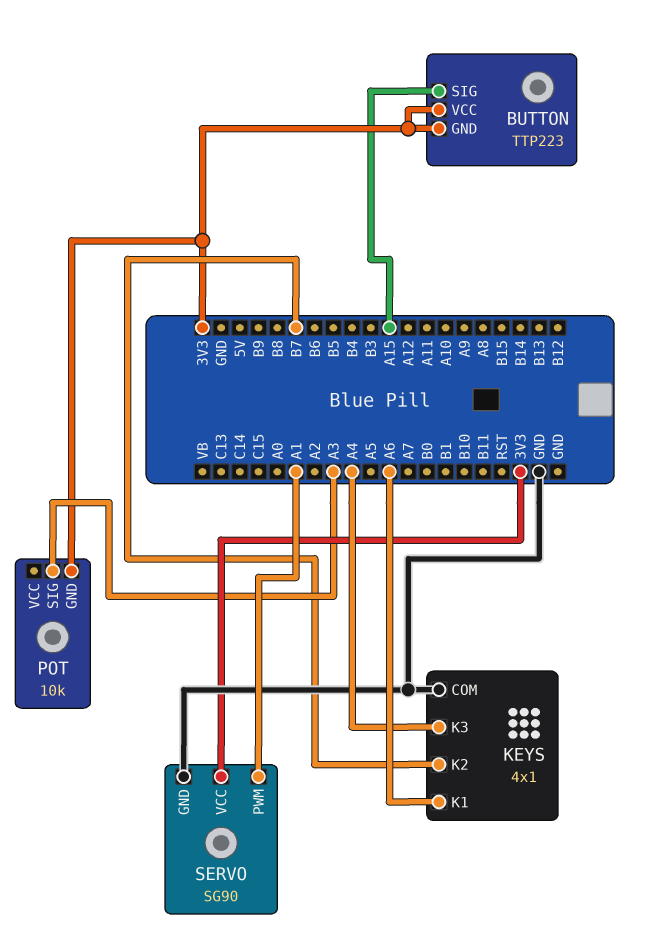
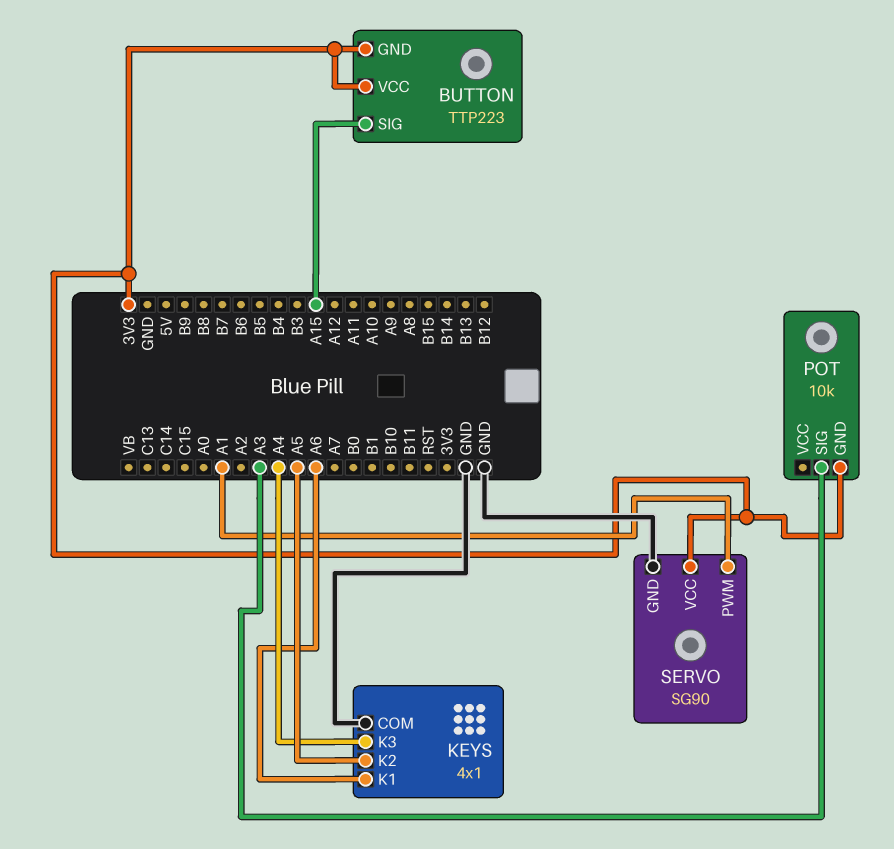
KEYS pin K2: B7 -> A5

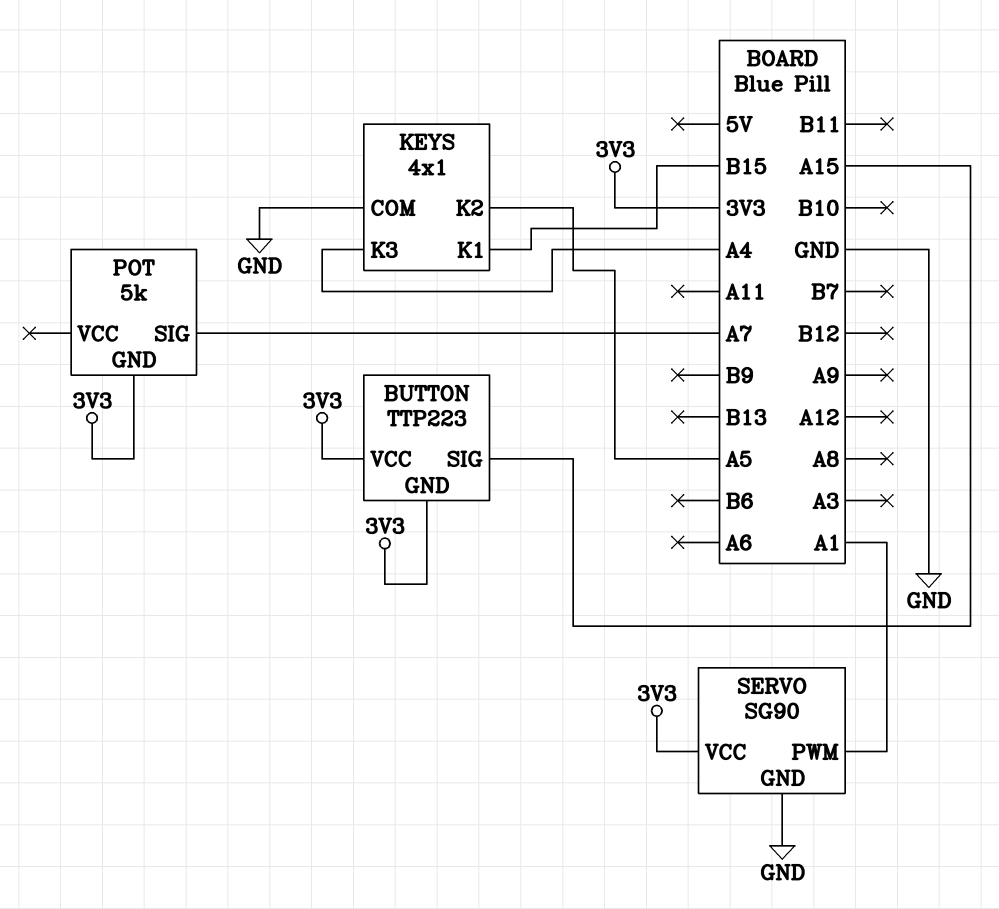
KEYS pin K1: A6 -> B15
POT: 10k -> 5k
POT pin SIG: A3 -> A7

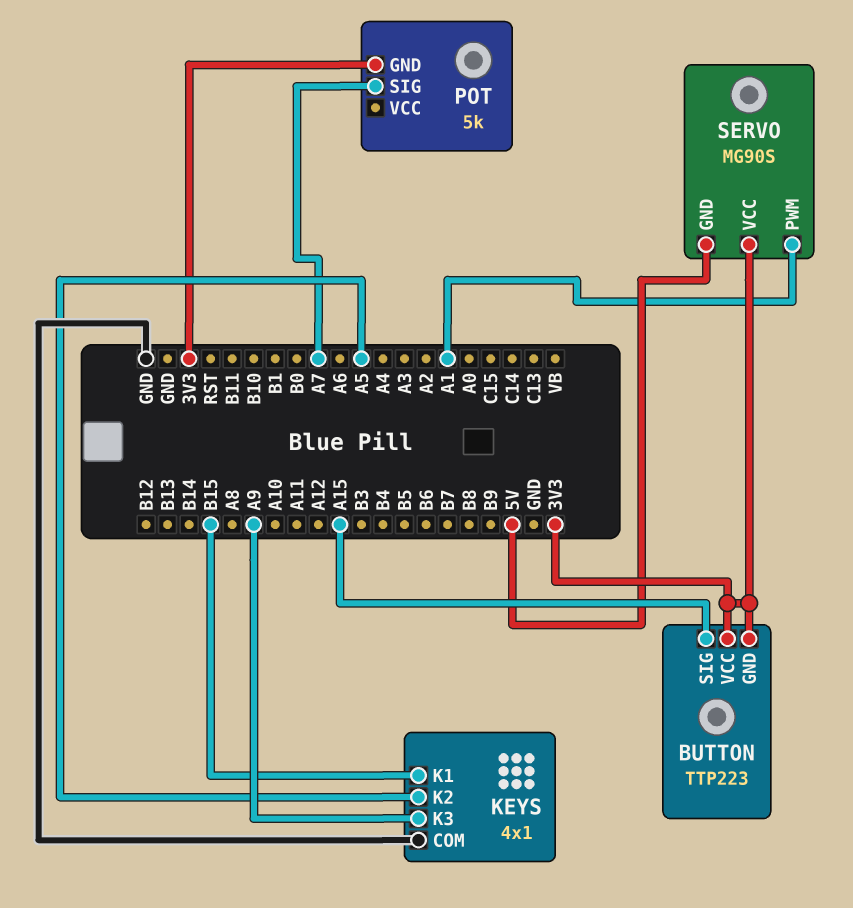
KEYS pin K3: A4 -> A9
SERVO: SG90 -> MG90S
SERVO pin GND: GND -> 5V

